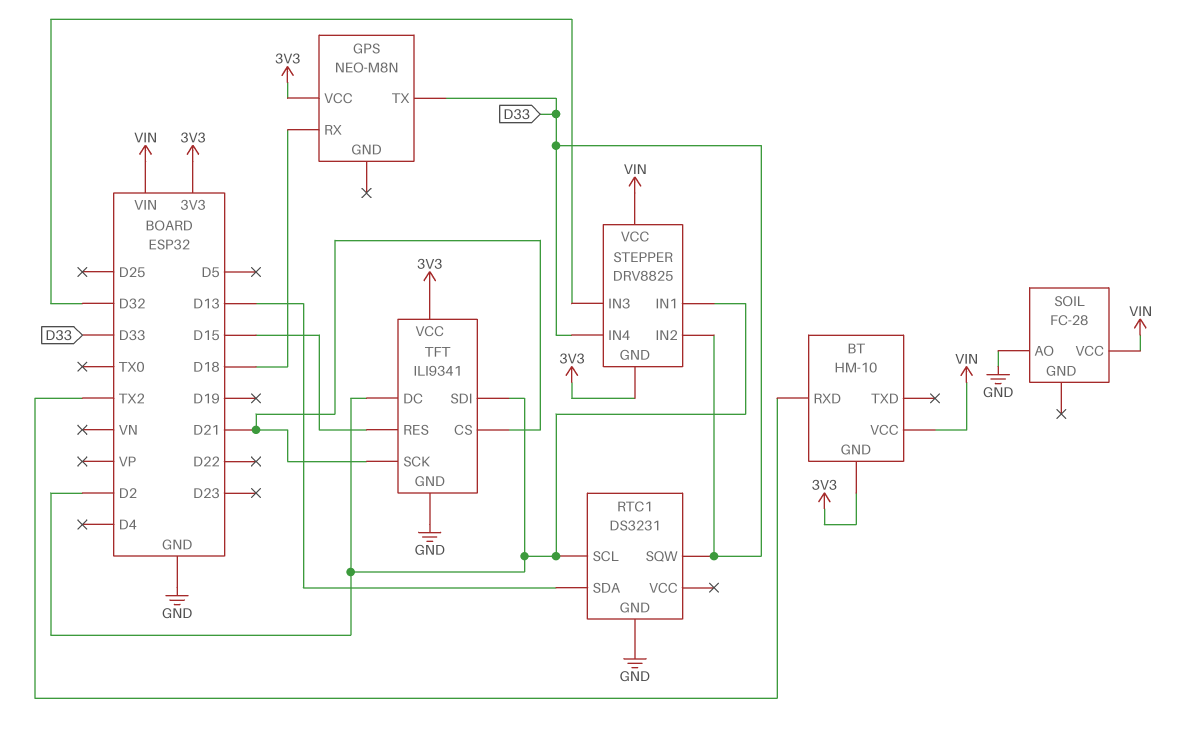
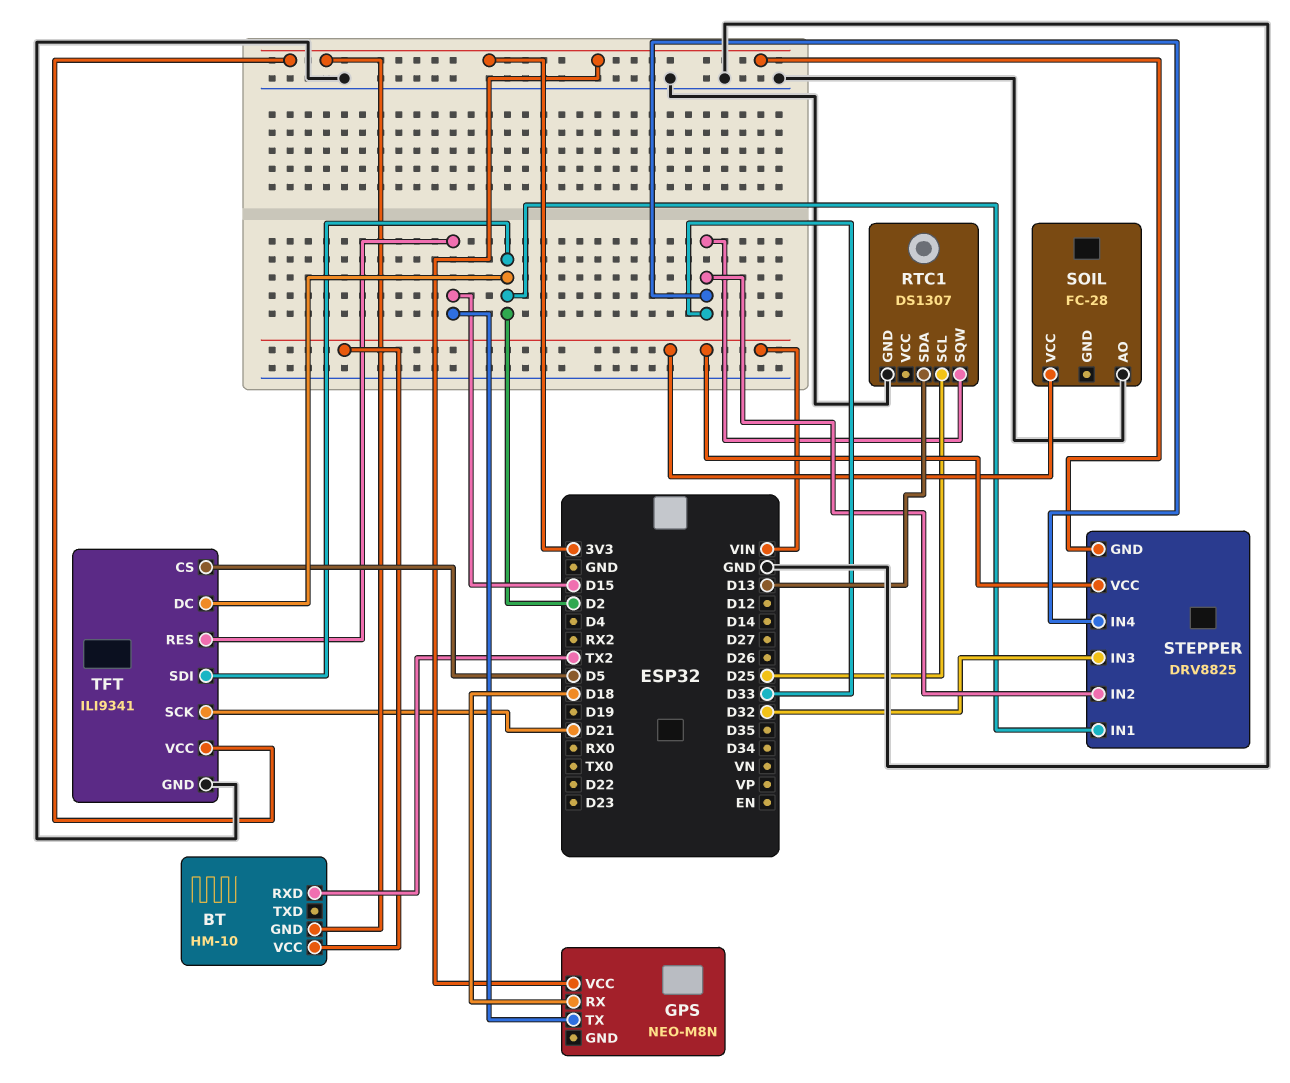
GPS pin TX: D33 -> D15
RTC1: DS3231 -> DS1307
RTC1 pin SCL: D2 -> D25
TFT pin CS: D21 -> D5

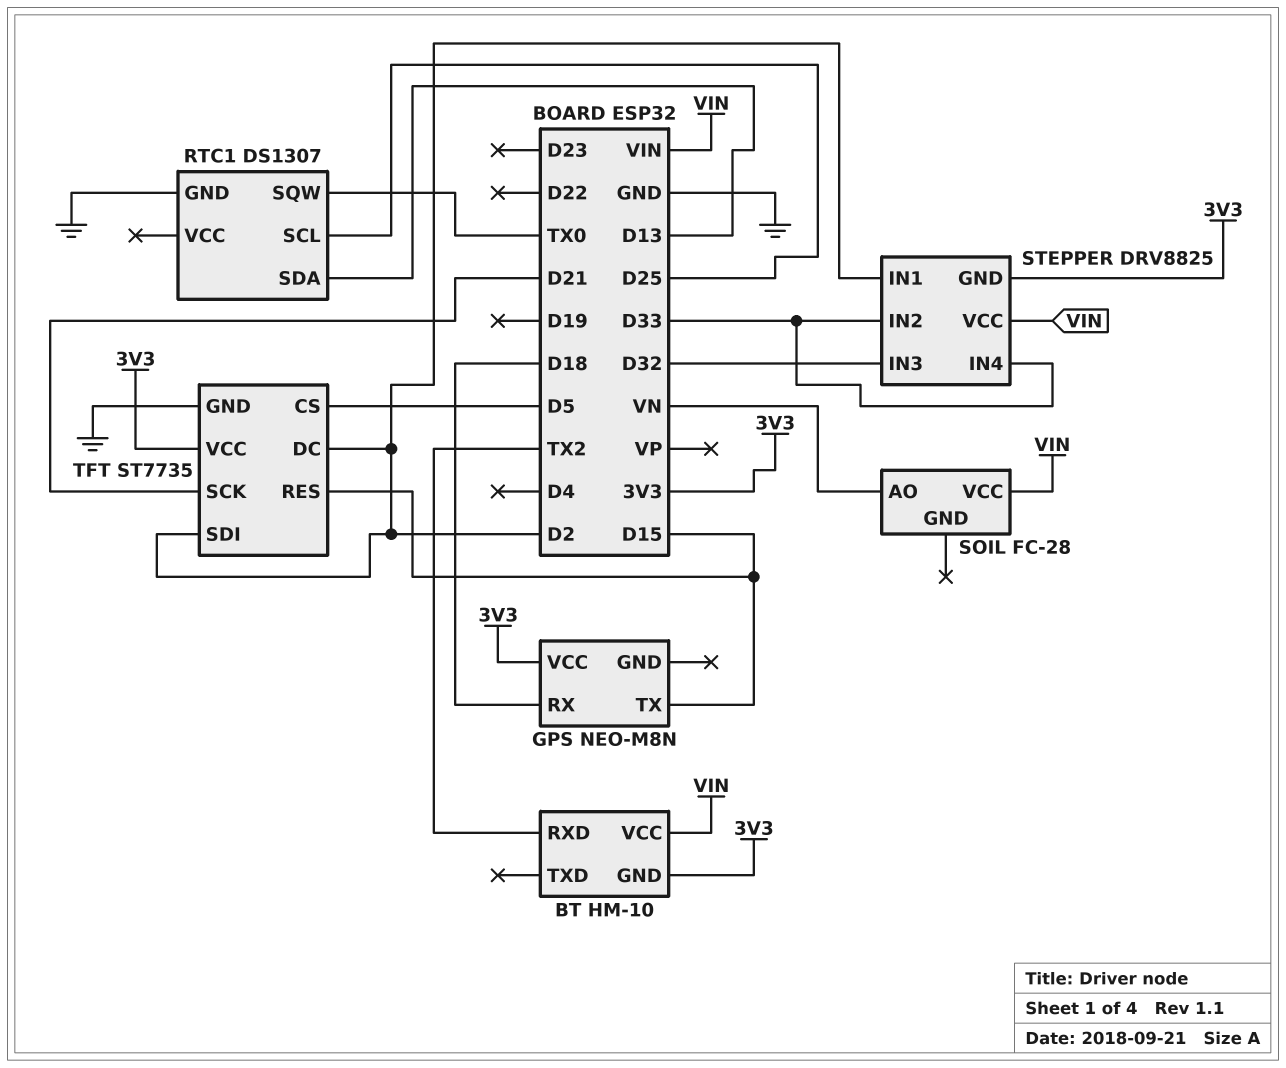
RTC1 pin SQW: D33 -> TX0
SOIL pin AO: GND -> VN
TFT: ILI9341 -> ST7735

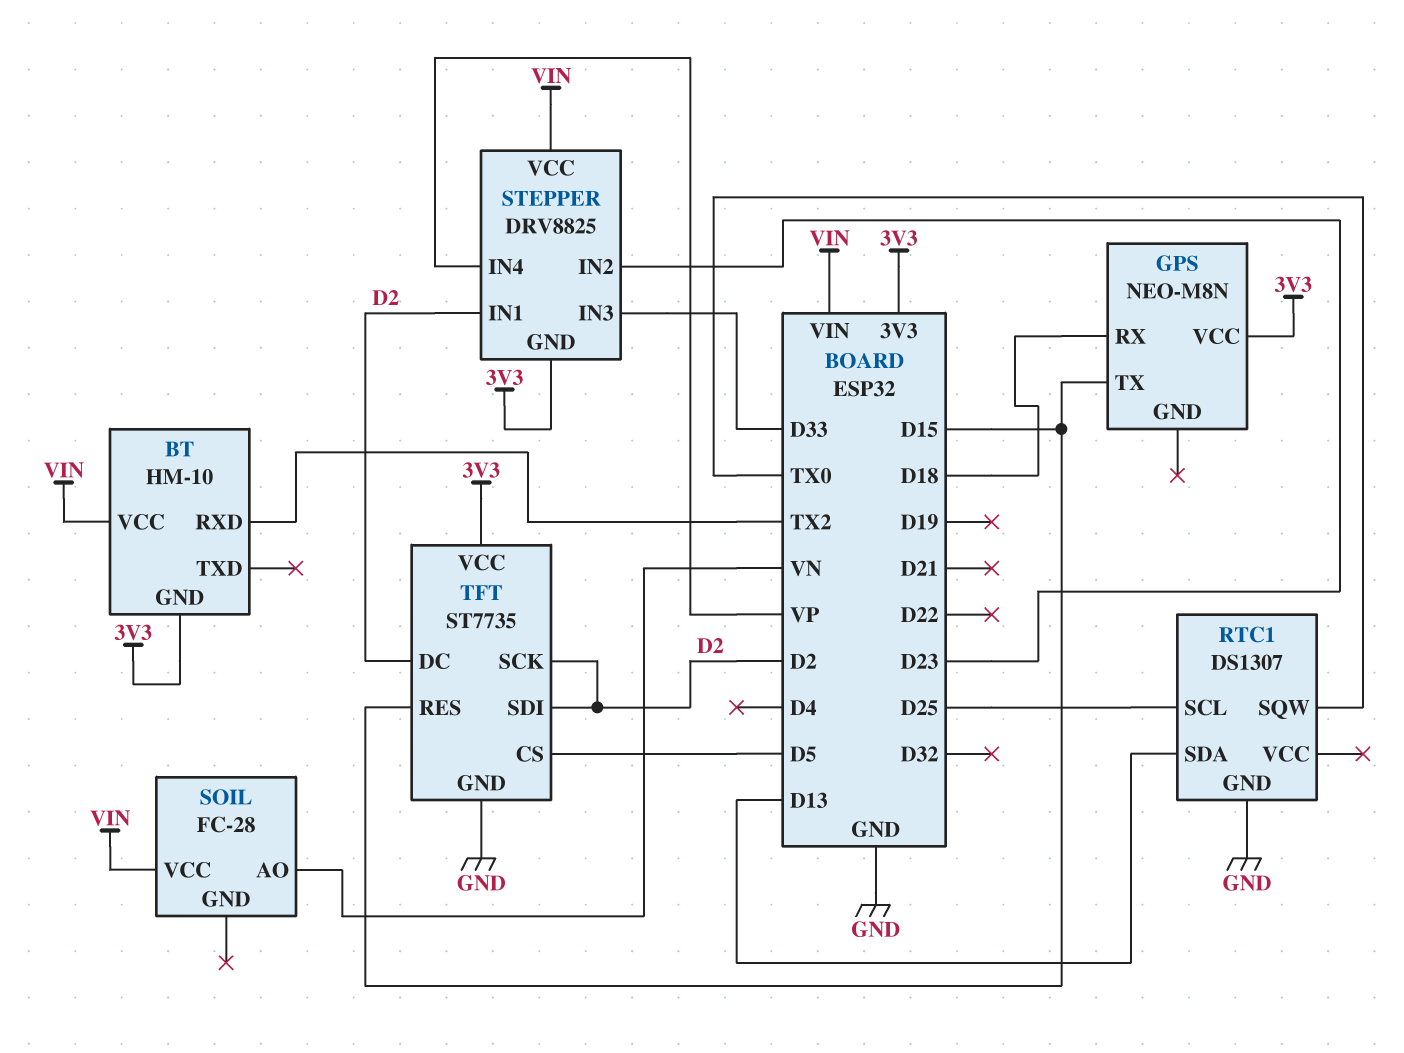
STEPPER pin IN2: D33 -> D23
STEPPER pin IN3: D32 -> D33
STEPPER pin IN4: D33 -> VP
TFT pin SCK: D21 -> D2

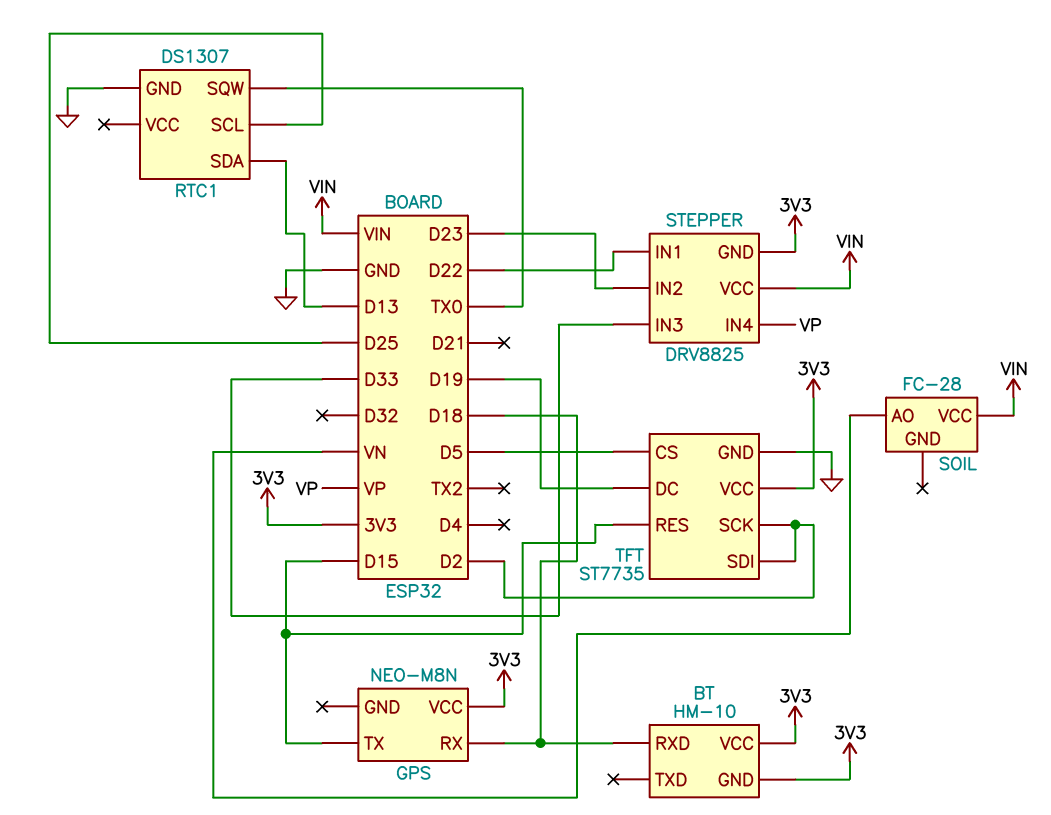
BT pin RXD: TX2 -> D18
BT pin VCC: VIN -> 3V3
STEPPER pin IN1: D2 -> D22
TFT pin DC: D2 -> D19

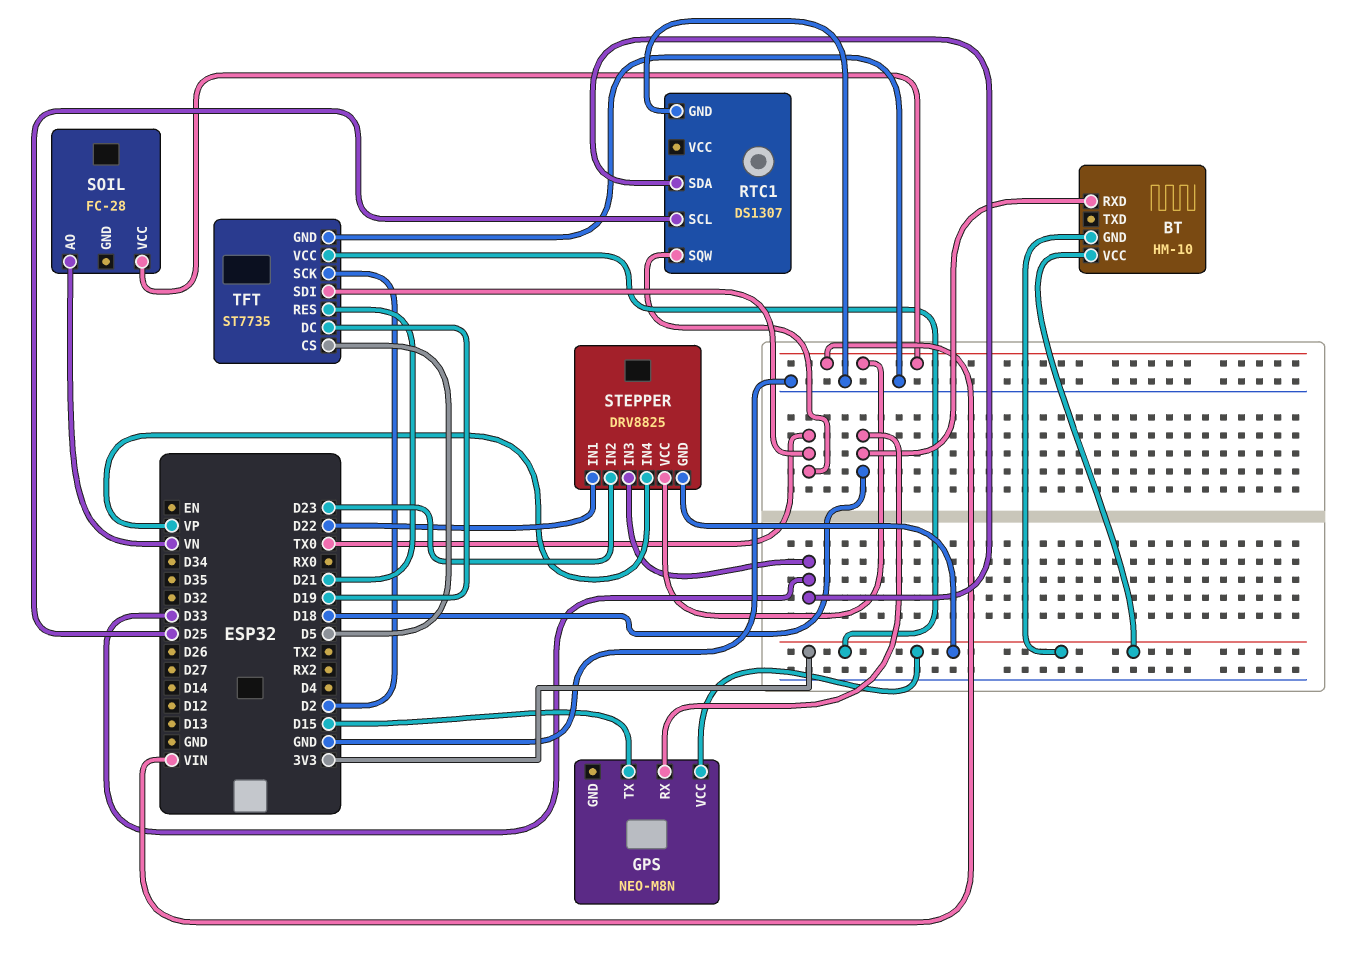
RTC1 pin SDA: D13 -> D33
TFT pin RES: D15 -> D21
TFT pin SDI: D2 -> TX0

